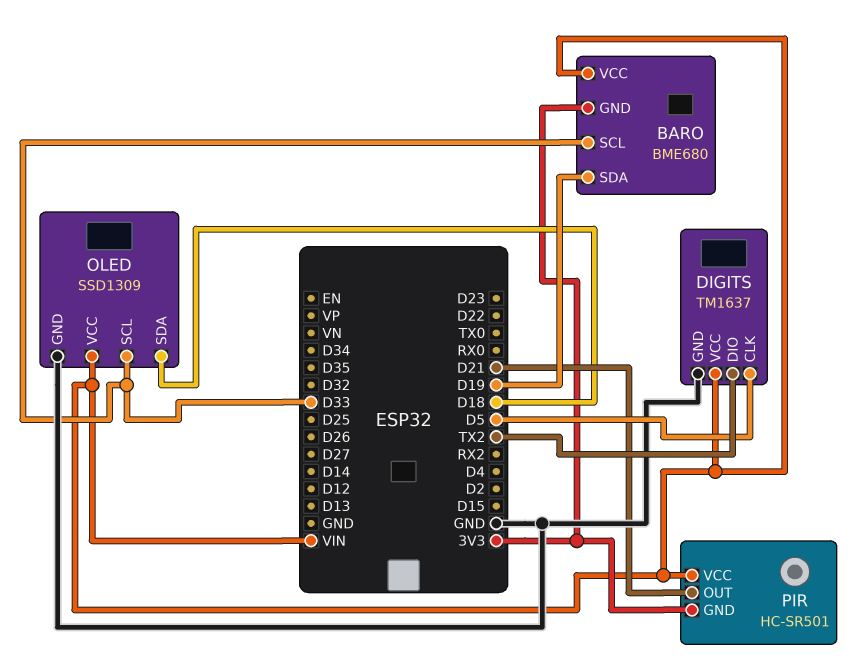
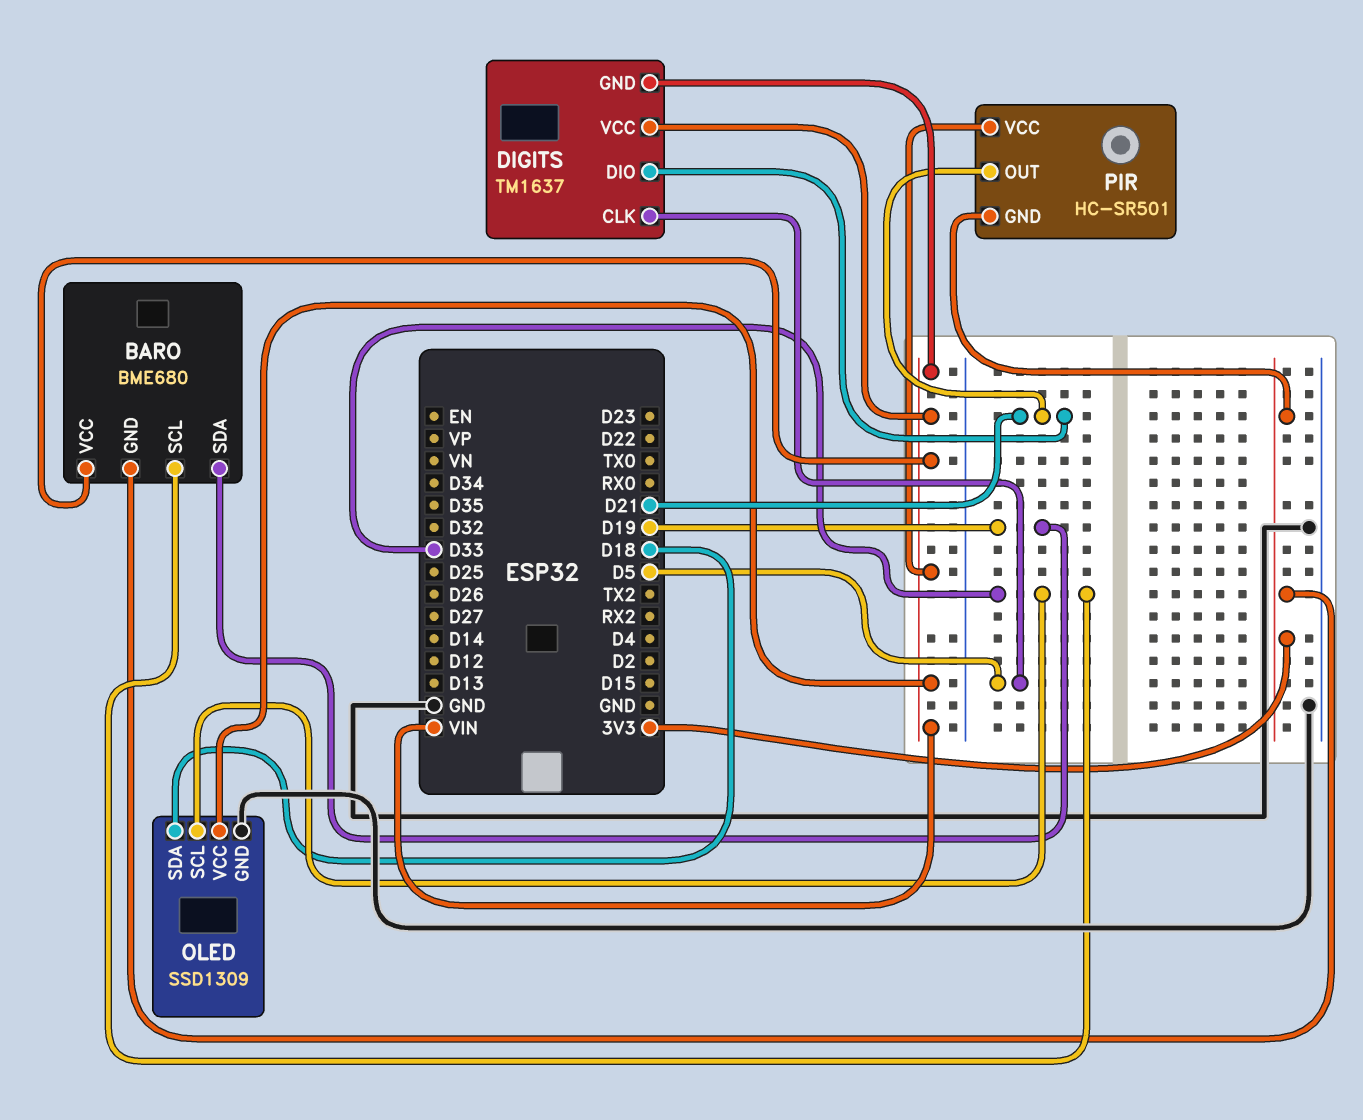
DIGITS pin DIO: TX2 -> D21
DIGITS pin GND: GND -> VIN

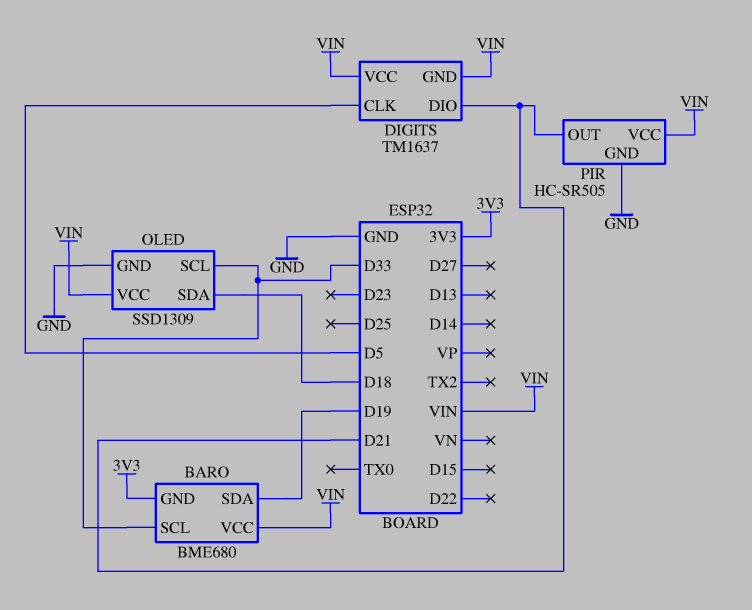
PIR: HC-SR501 -> HC-SR505
PIR pin GND: 3V3 -> GND

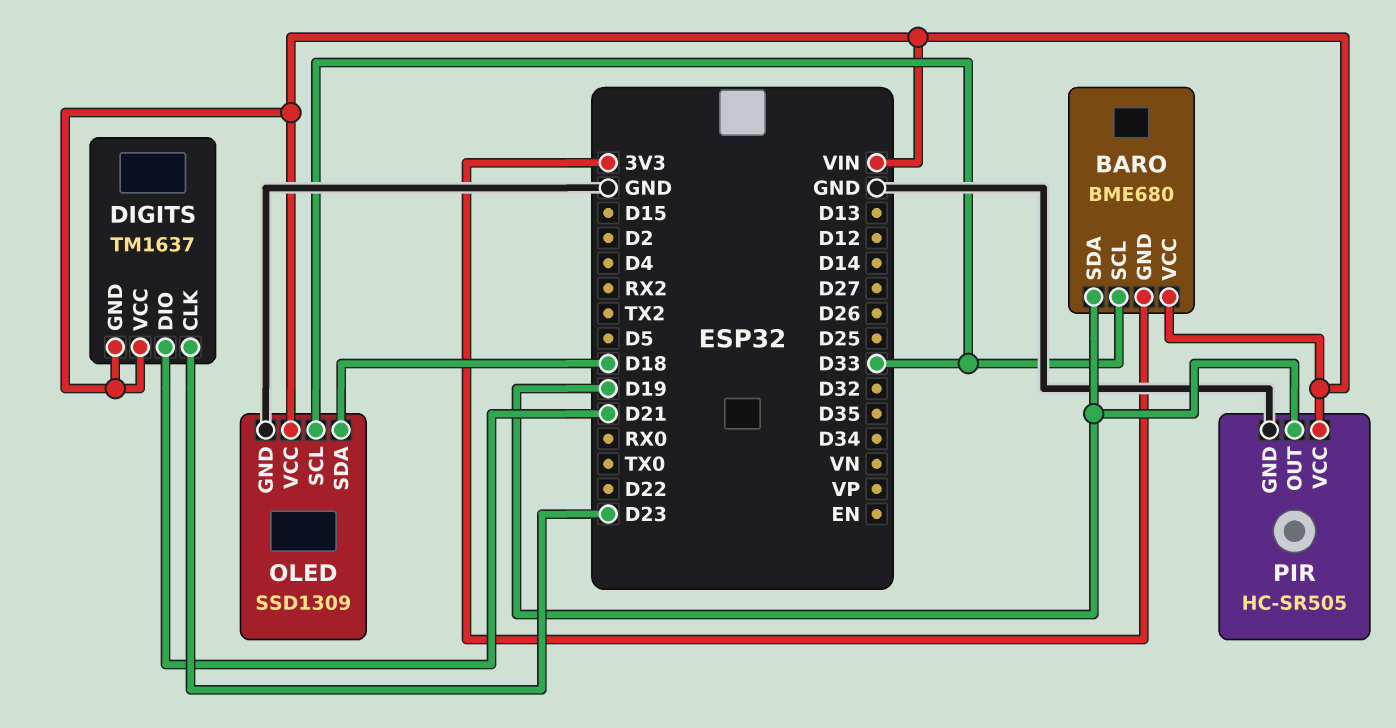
DIGITS pin CLK: D5 -> D23
PIR pin OUT: D21 -> D19

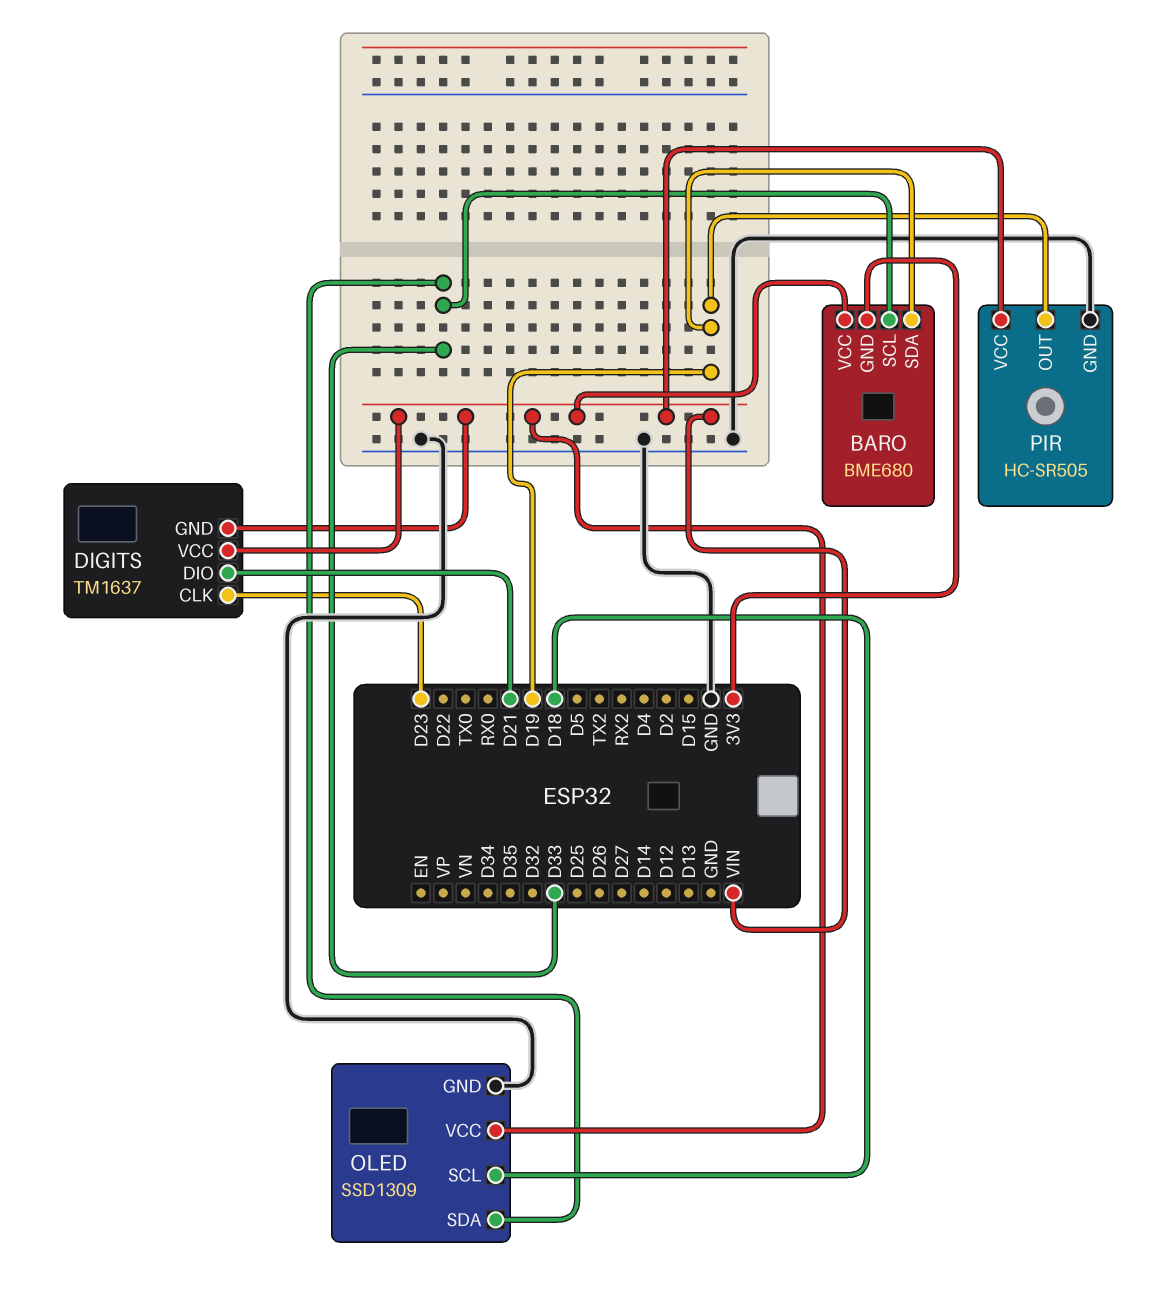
OLED pin SCL: D33 -> D18
OLED pin SDA: D18 -> D33

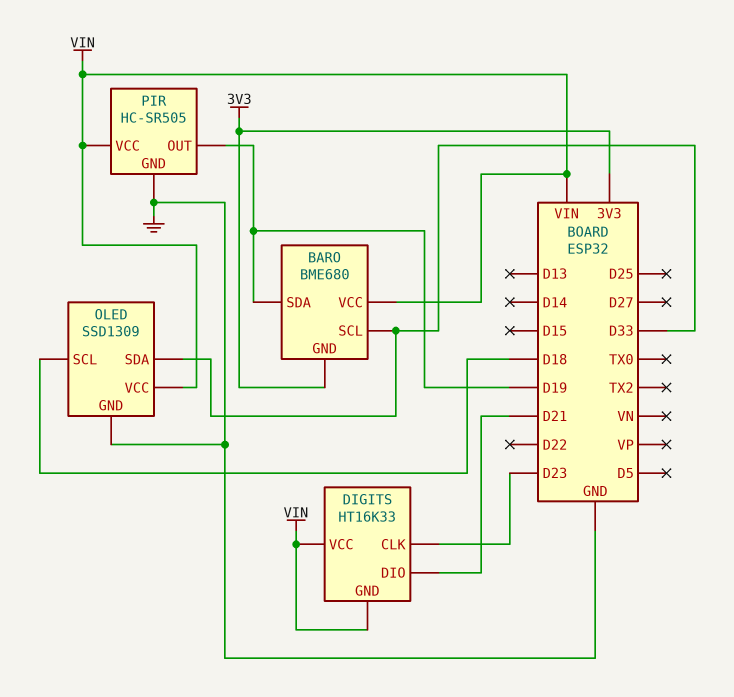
DIGITS: TM1637 -> HT16K33

